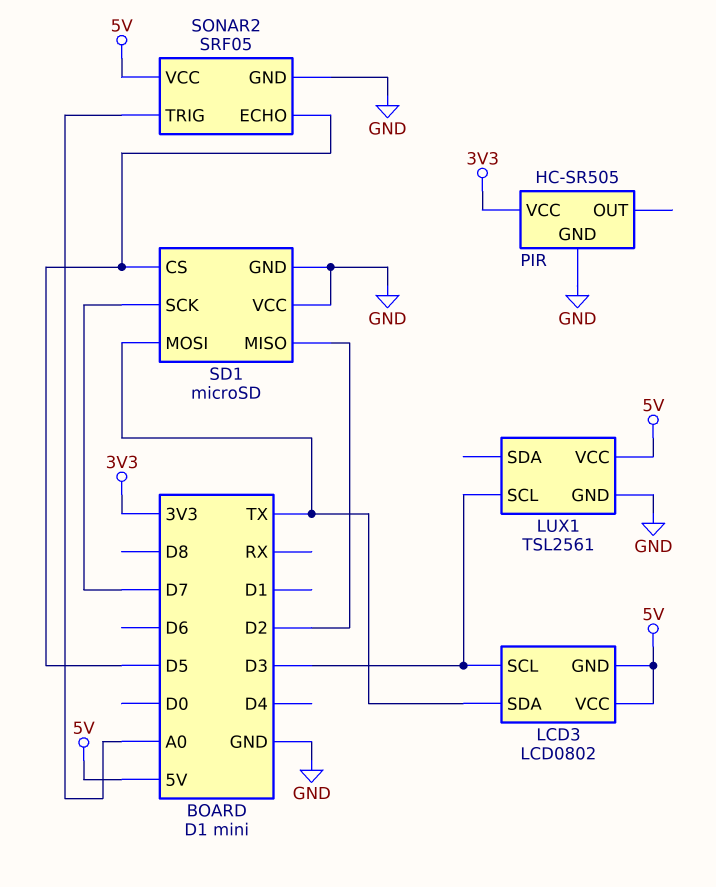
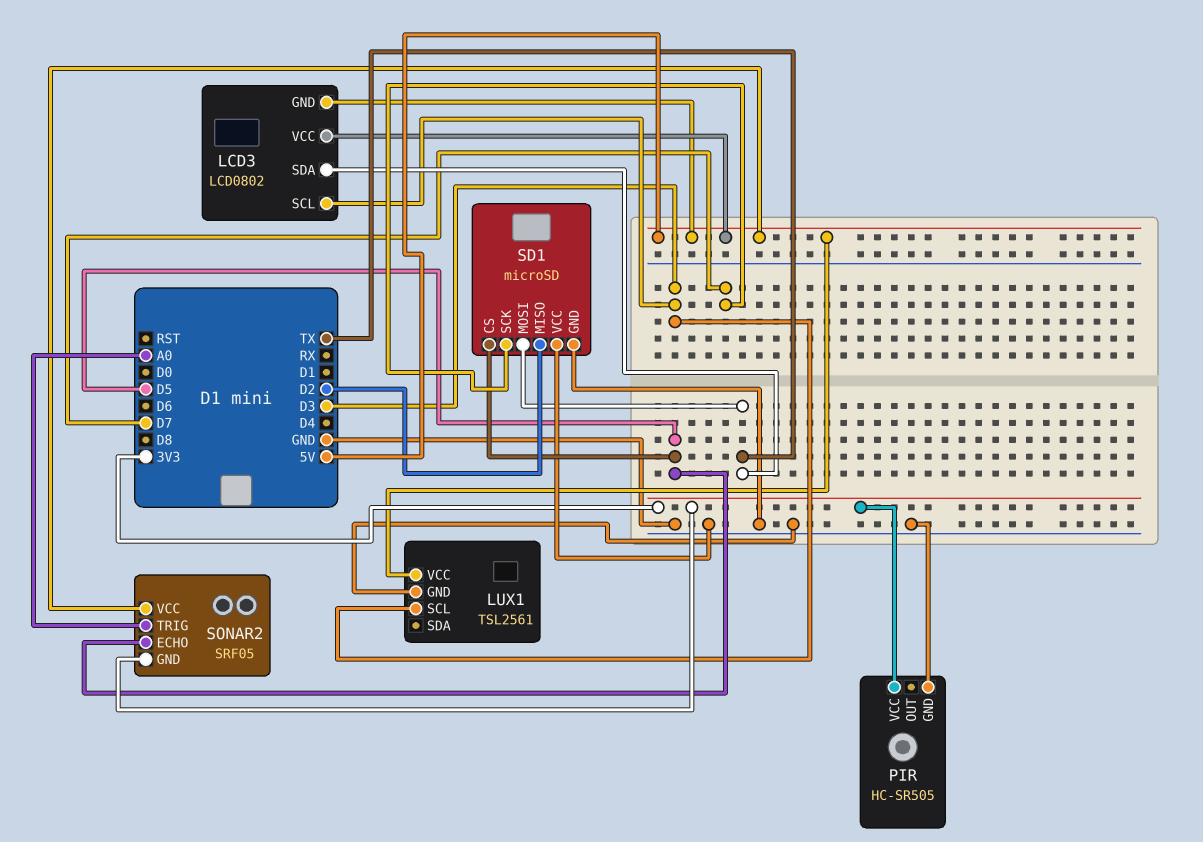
SONAR2 pin GND: GND -> 3V3

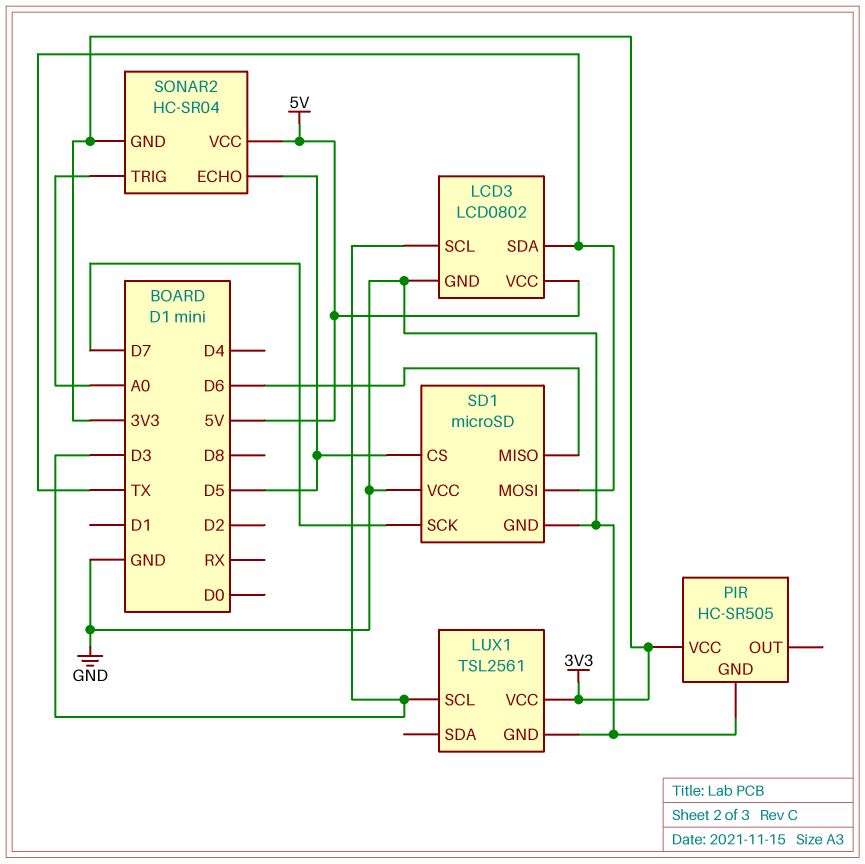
LCD3 pin GND: 5V -> GND
LUX1 pin VCC: 5V -> 3V3
SD1 pin MISO: D2 -> D6
SONAR2: SRF05 -> HC-SR04

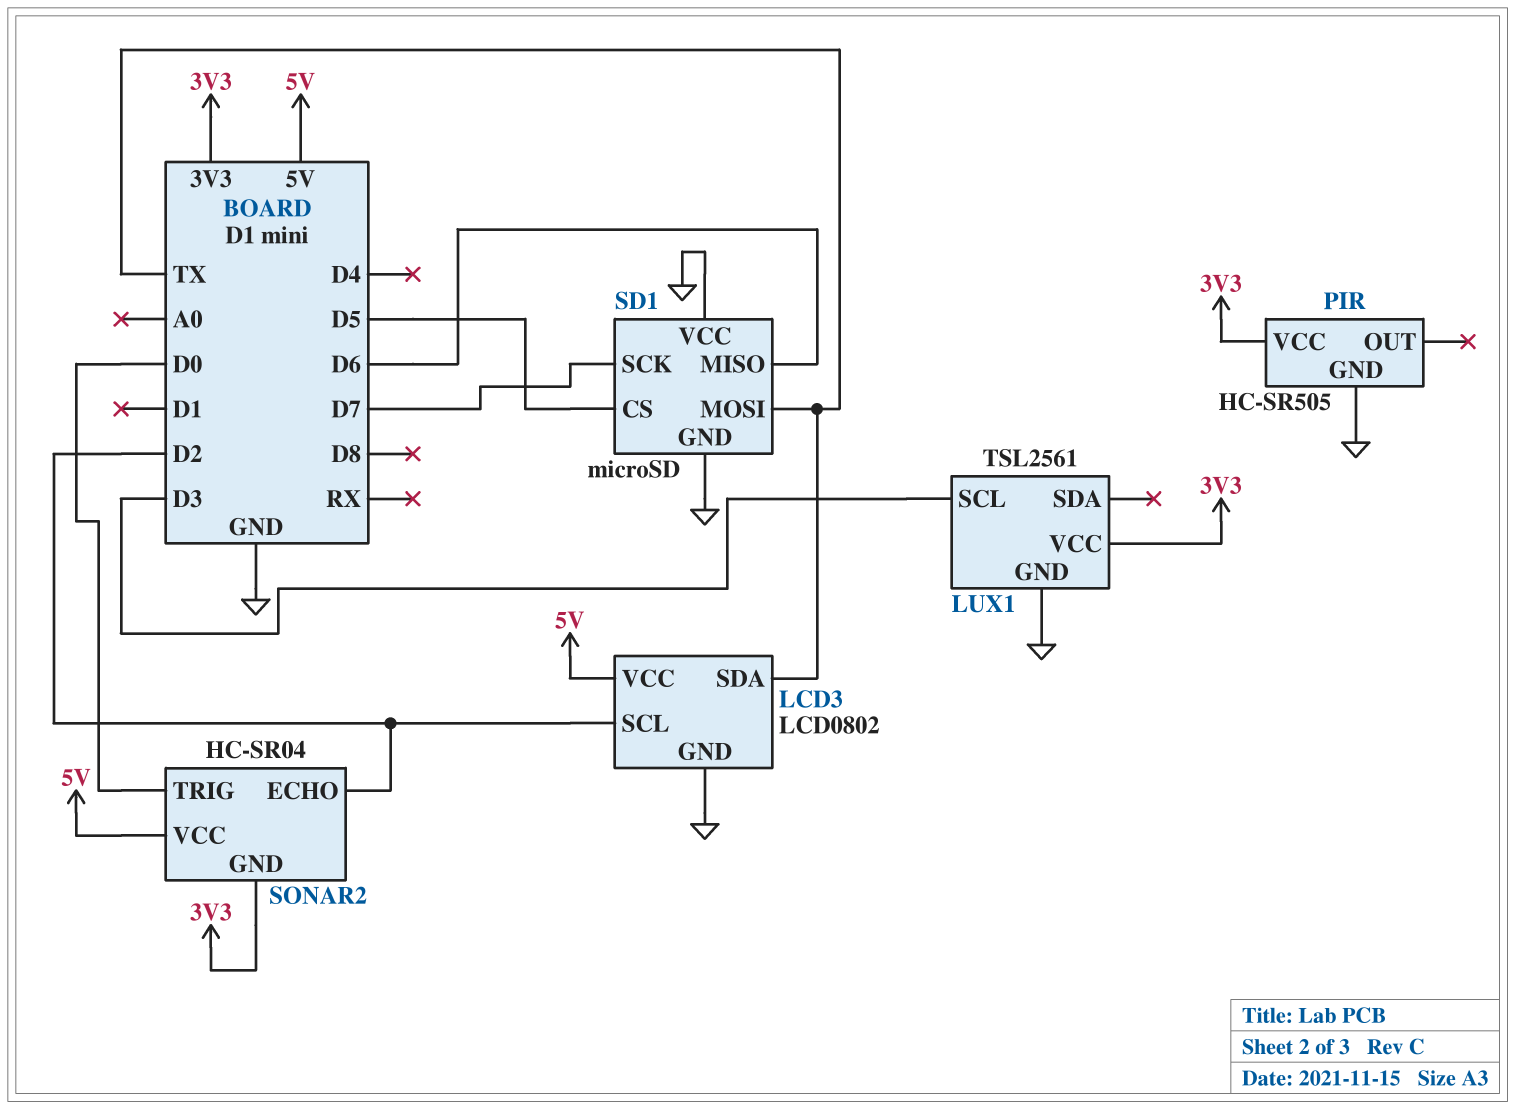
LCD3 pin SCL: D3 -> D2
SONAR2 pin ECHO: D5 -> D2
SONAR2 pin TRIG: A0 -> D0

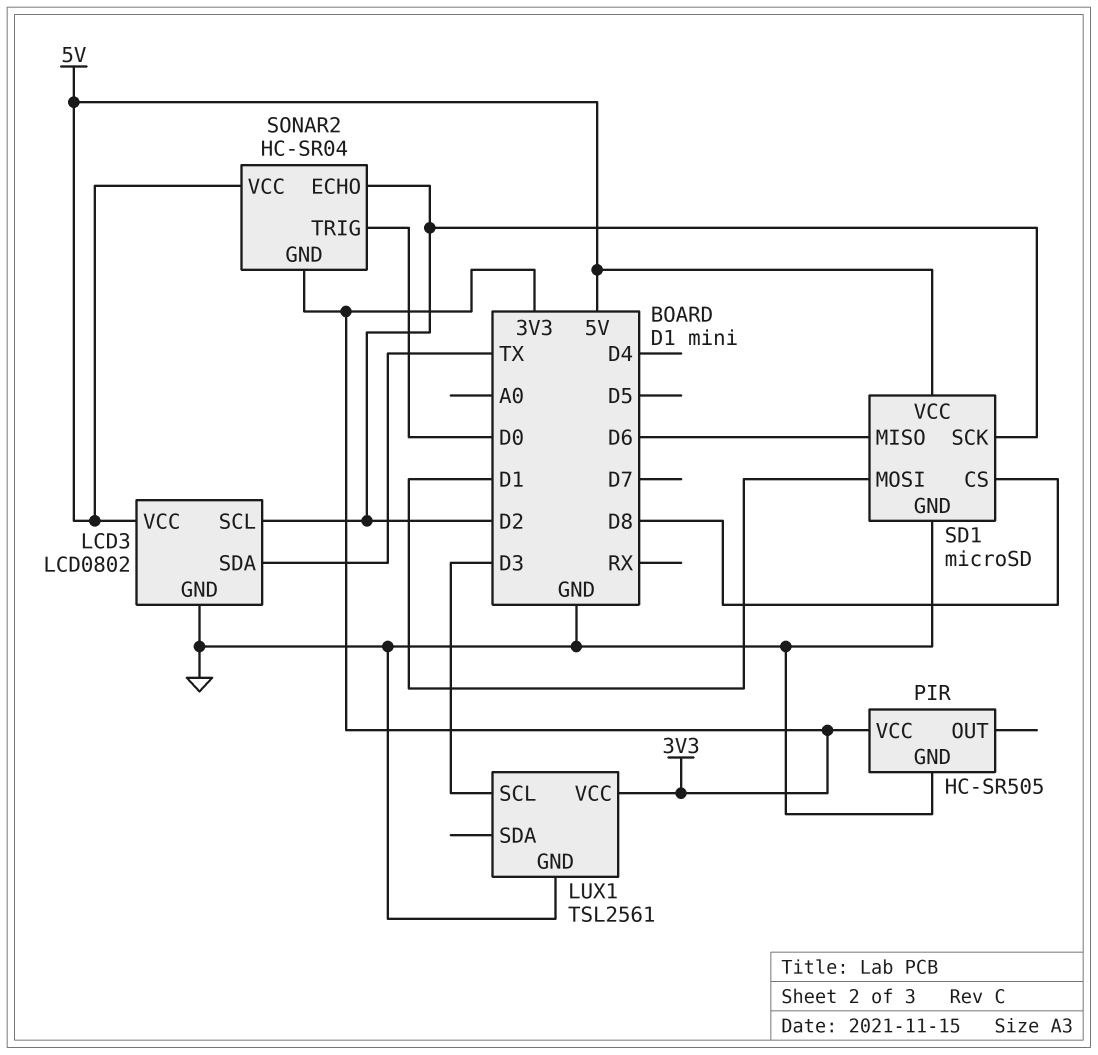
SD1 pin CS: D5 -> D8
SD1 pin MOSI: TX -> D1
SD1 pin SCK: D7 -> D2
SD1 pin VCC: GND -> 5V

